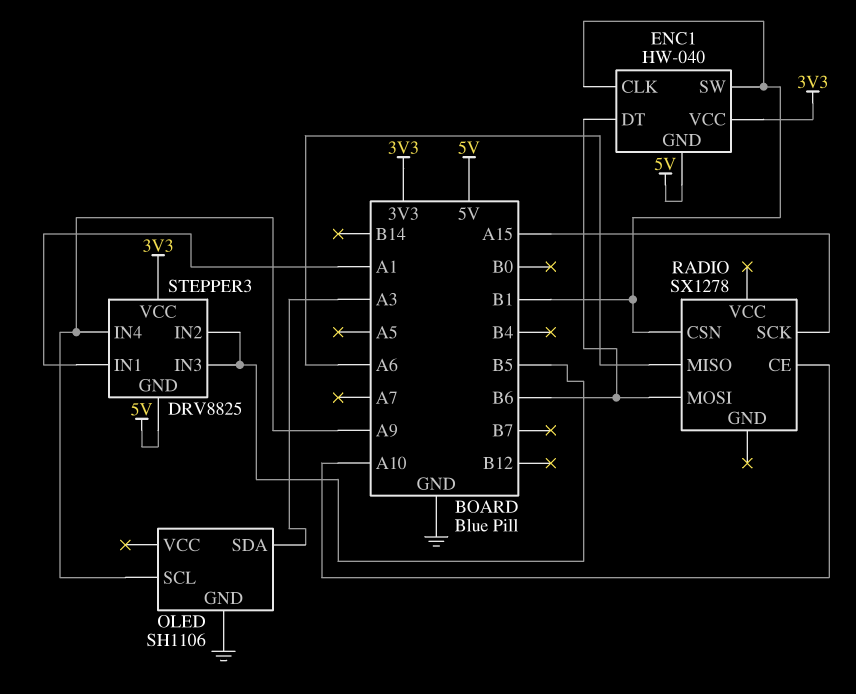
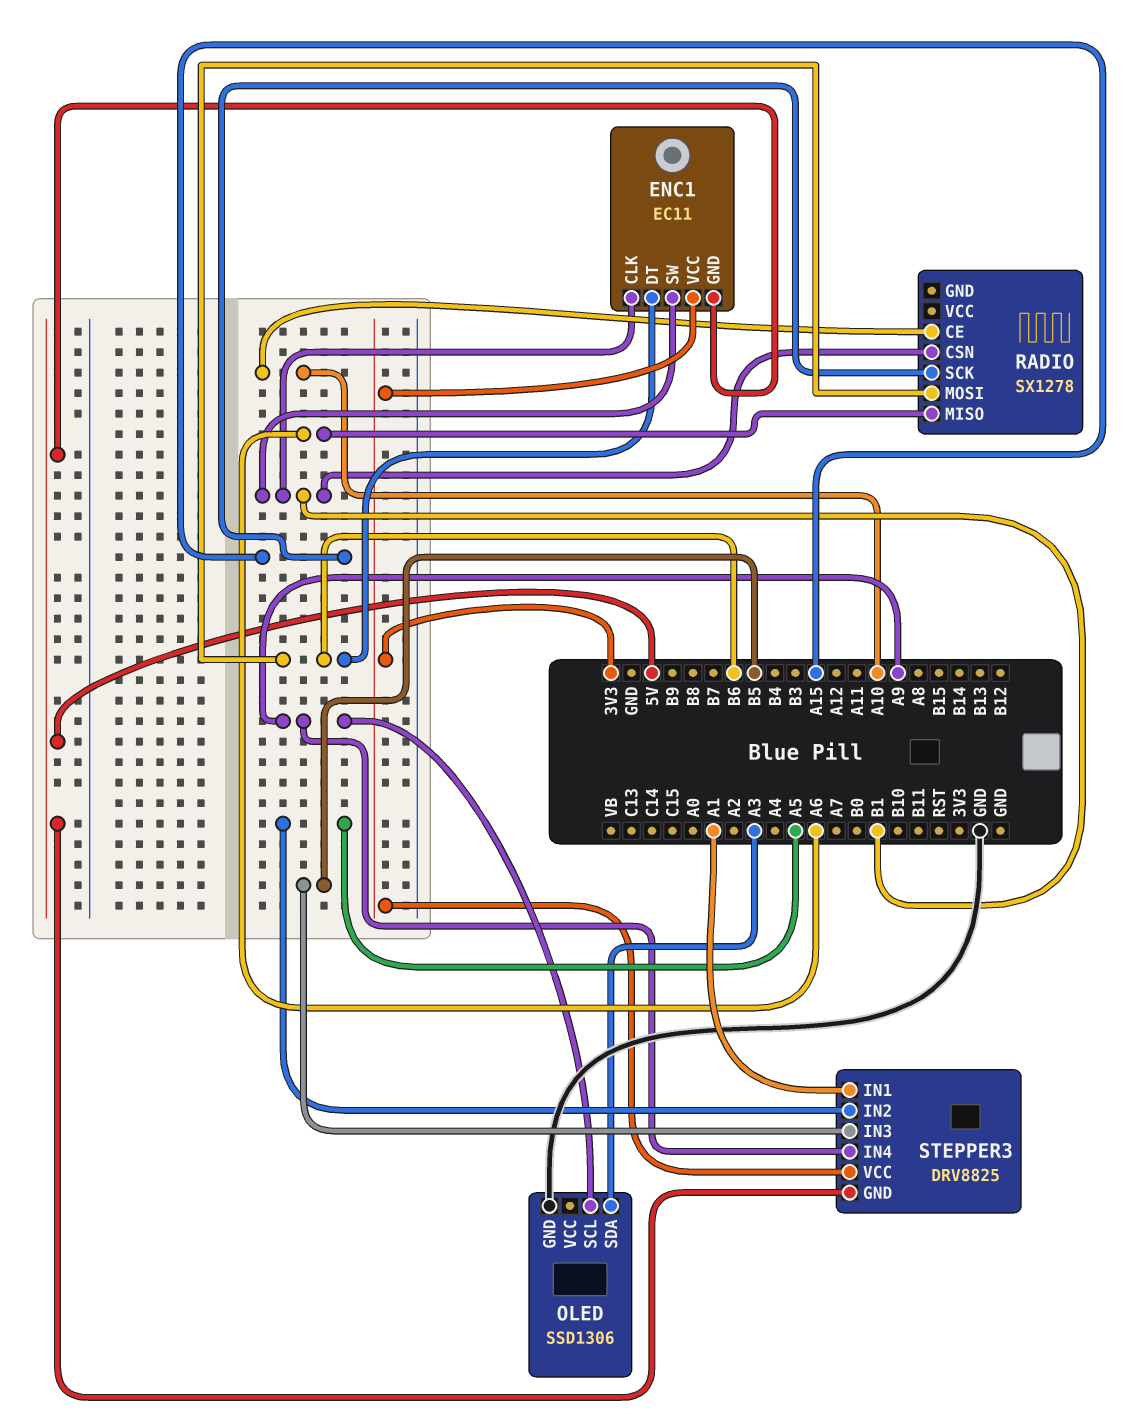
ENC1: HW-040 -> EC11
OLED: SH1106 -> SSD1306
STEPPER3 pin IN2: B5 -> A5

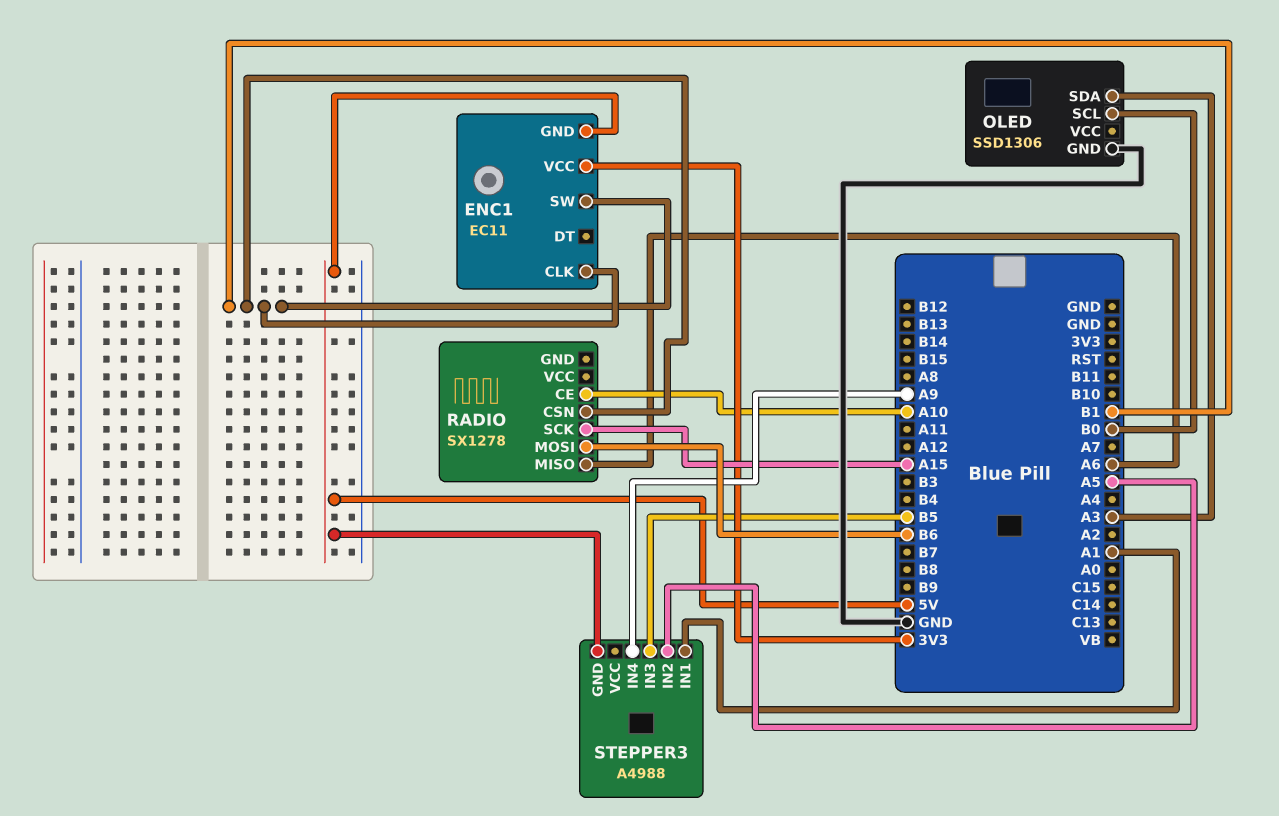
ENC1 pin DT: B6 -> none
OLED pin SCL: A9 -> B0
STEPPER3: DRV8825 -> A4988
STEPPER3 pin VCC: 3V3 -> none

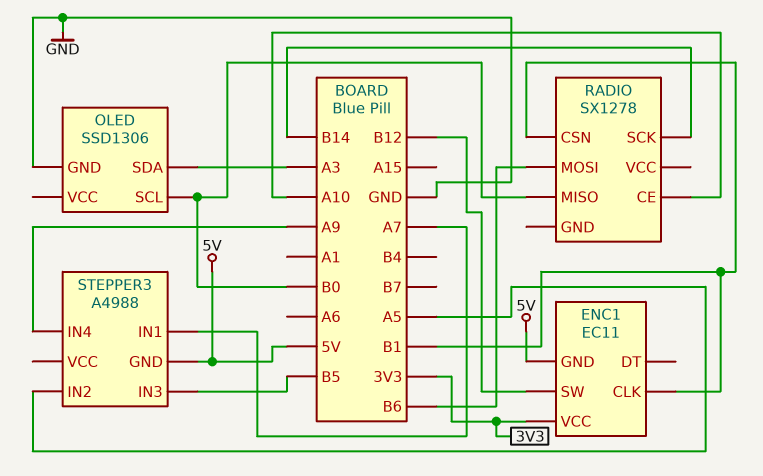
ENC1 pin SW: B1 -> B12
RADIO pin MISO: A6 -> B0
RADIO pin SCK: A15 -> B14
STEPPER3 pin IN1: A1 -> A7

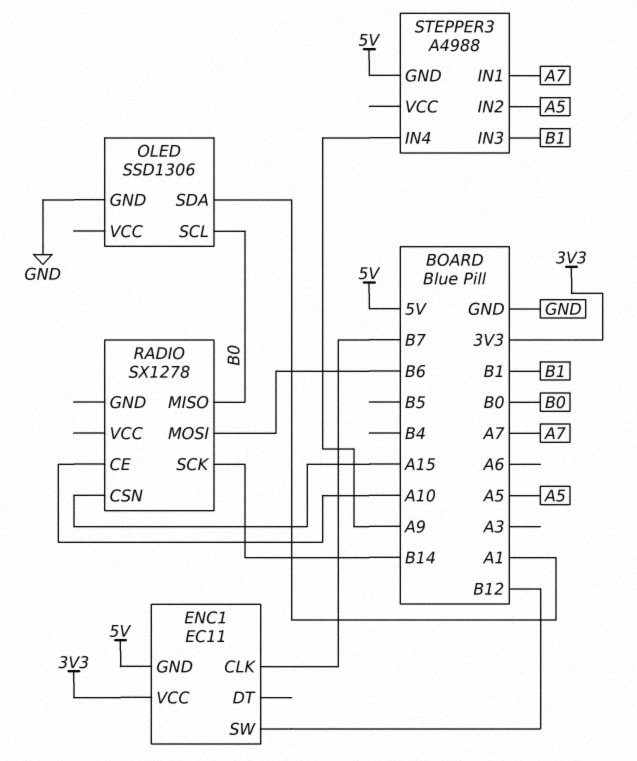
ENC1 pin CLK: B1 -> B7
OLED pin SDA: A3 -> A1
RADIO pin CSN: B1 -> A15
STEPPER3 pin IN3: B5 -> B1

